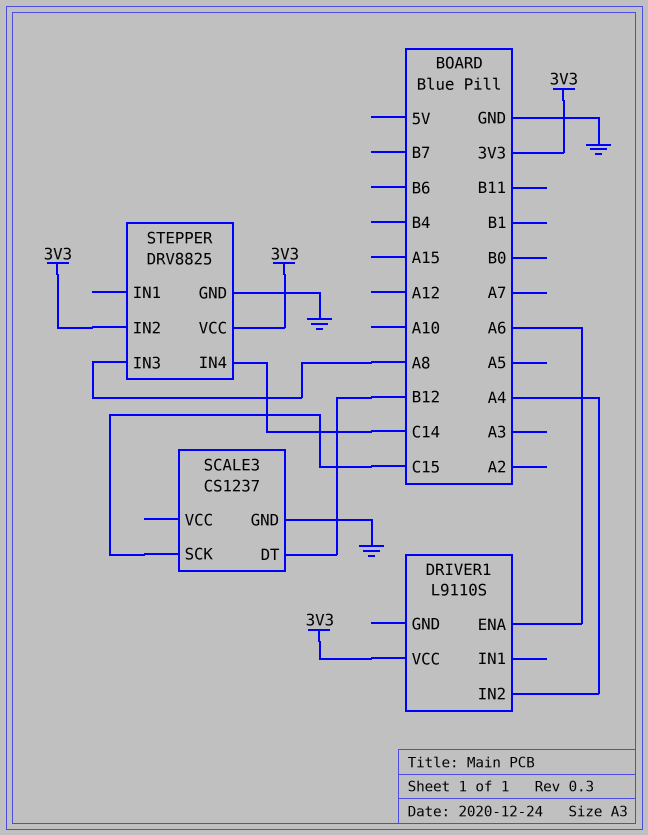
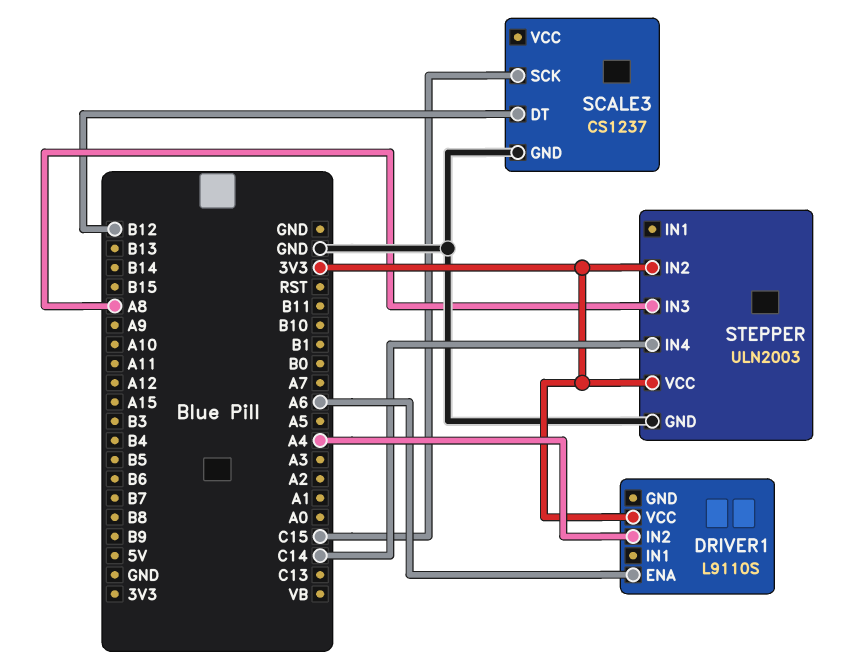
STEPPER: DRV8825 -> ULN2003

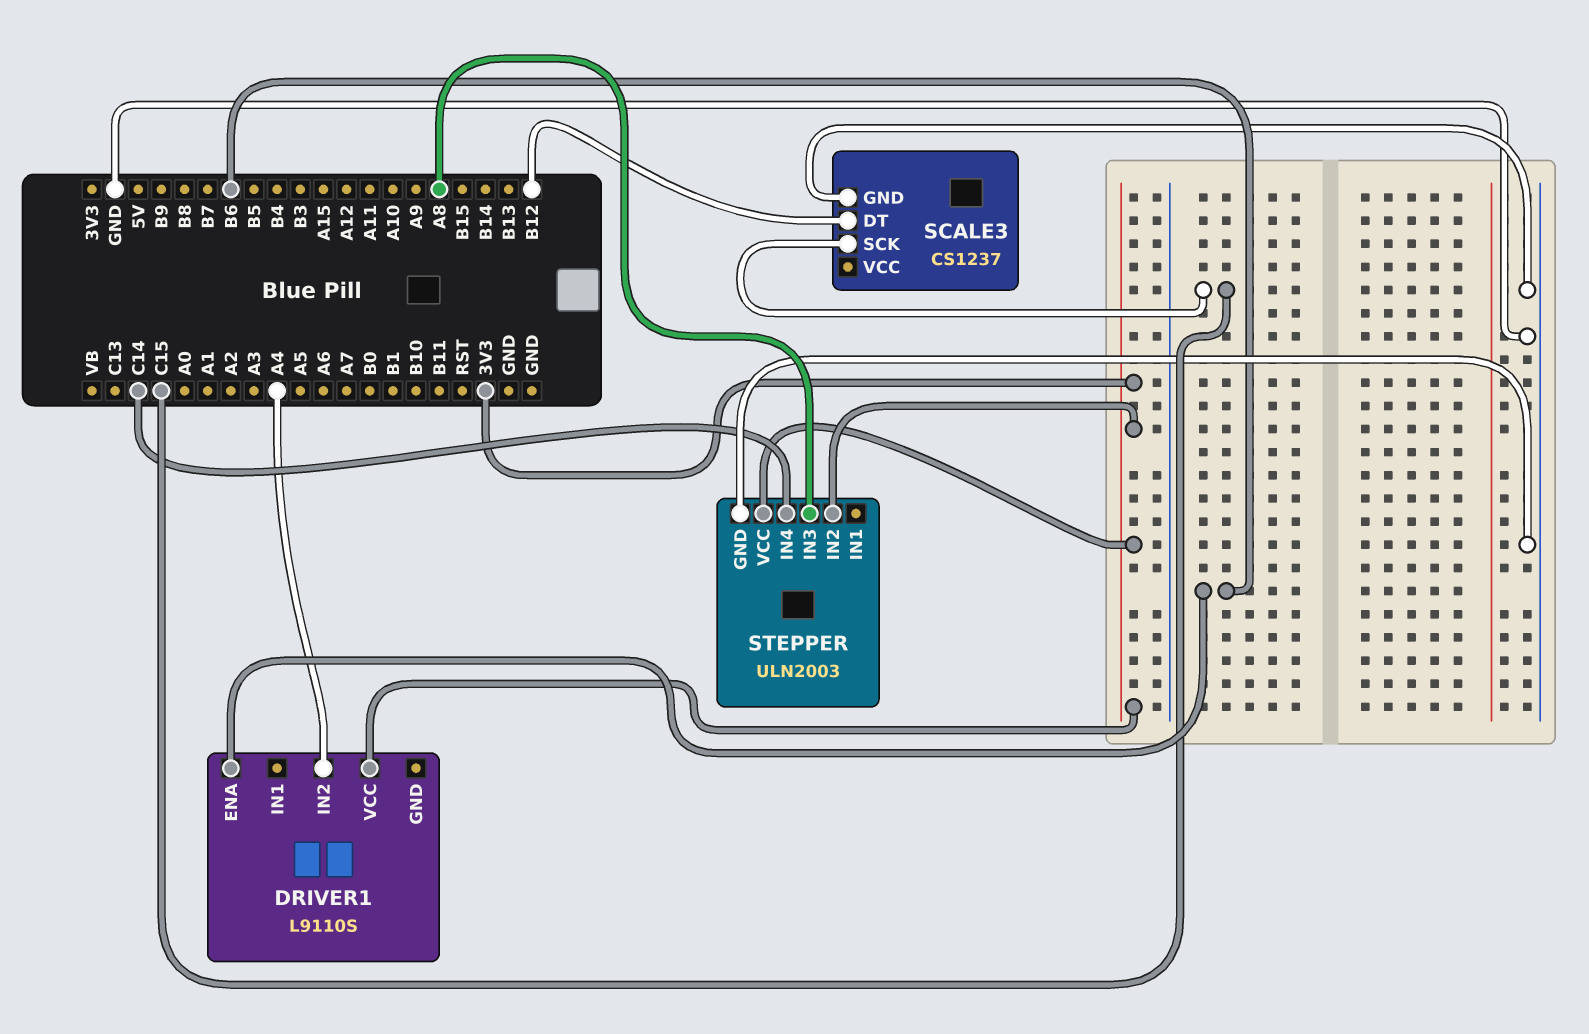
DRIVER1 pin ENA: A6 -> B6

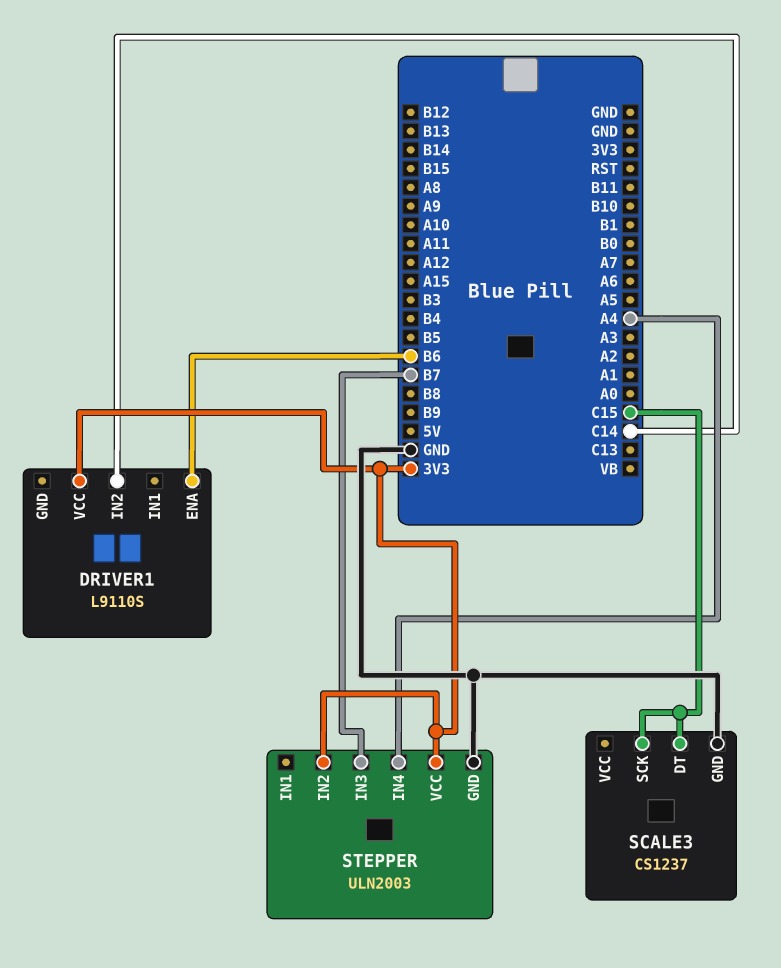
DRIVER1 pin IN2: A4 -> C14
SCALE3 pin DT: B12 -> C15
STEPPER pin IN3: A8 -> B7
STEPPER pin IN4: C14 -> A4

